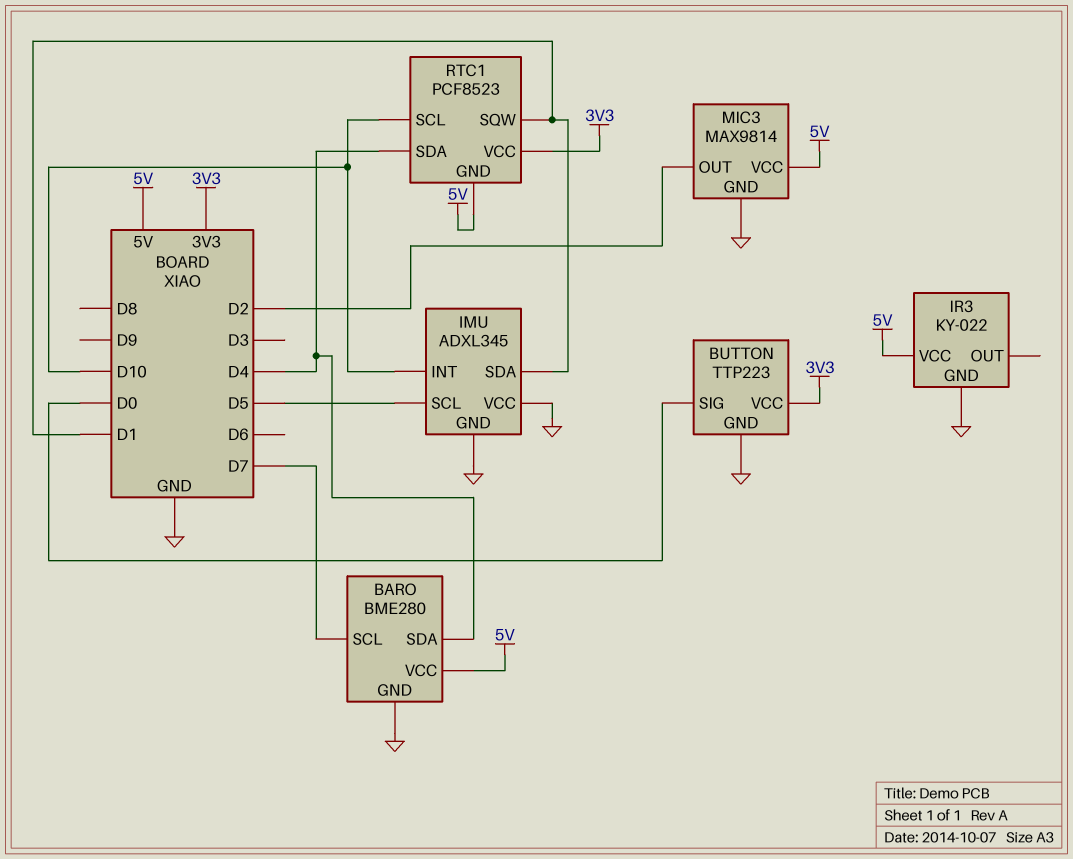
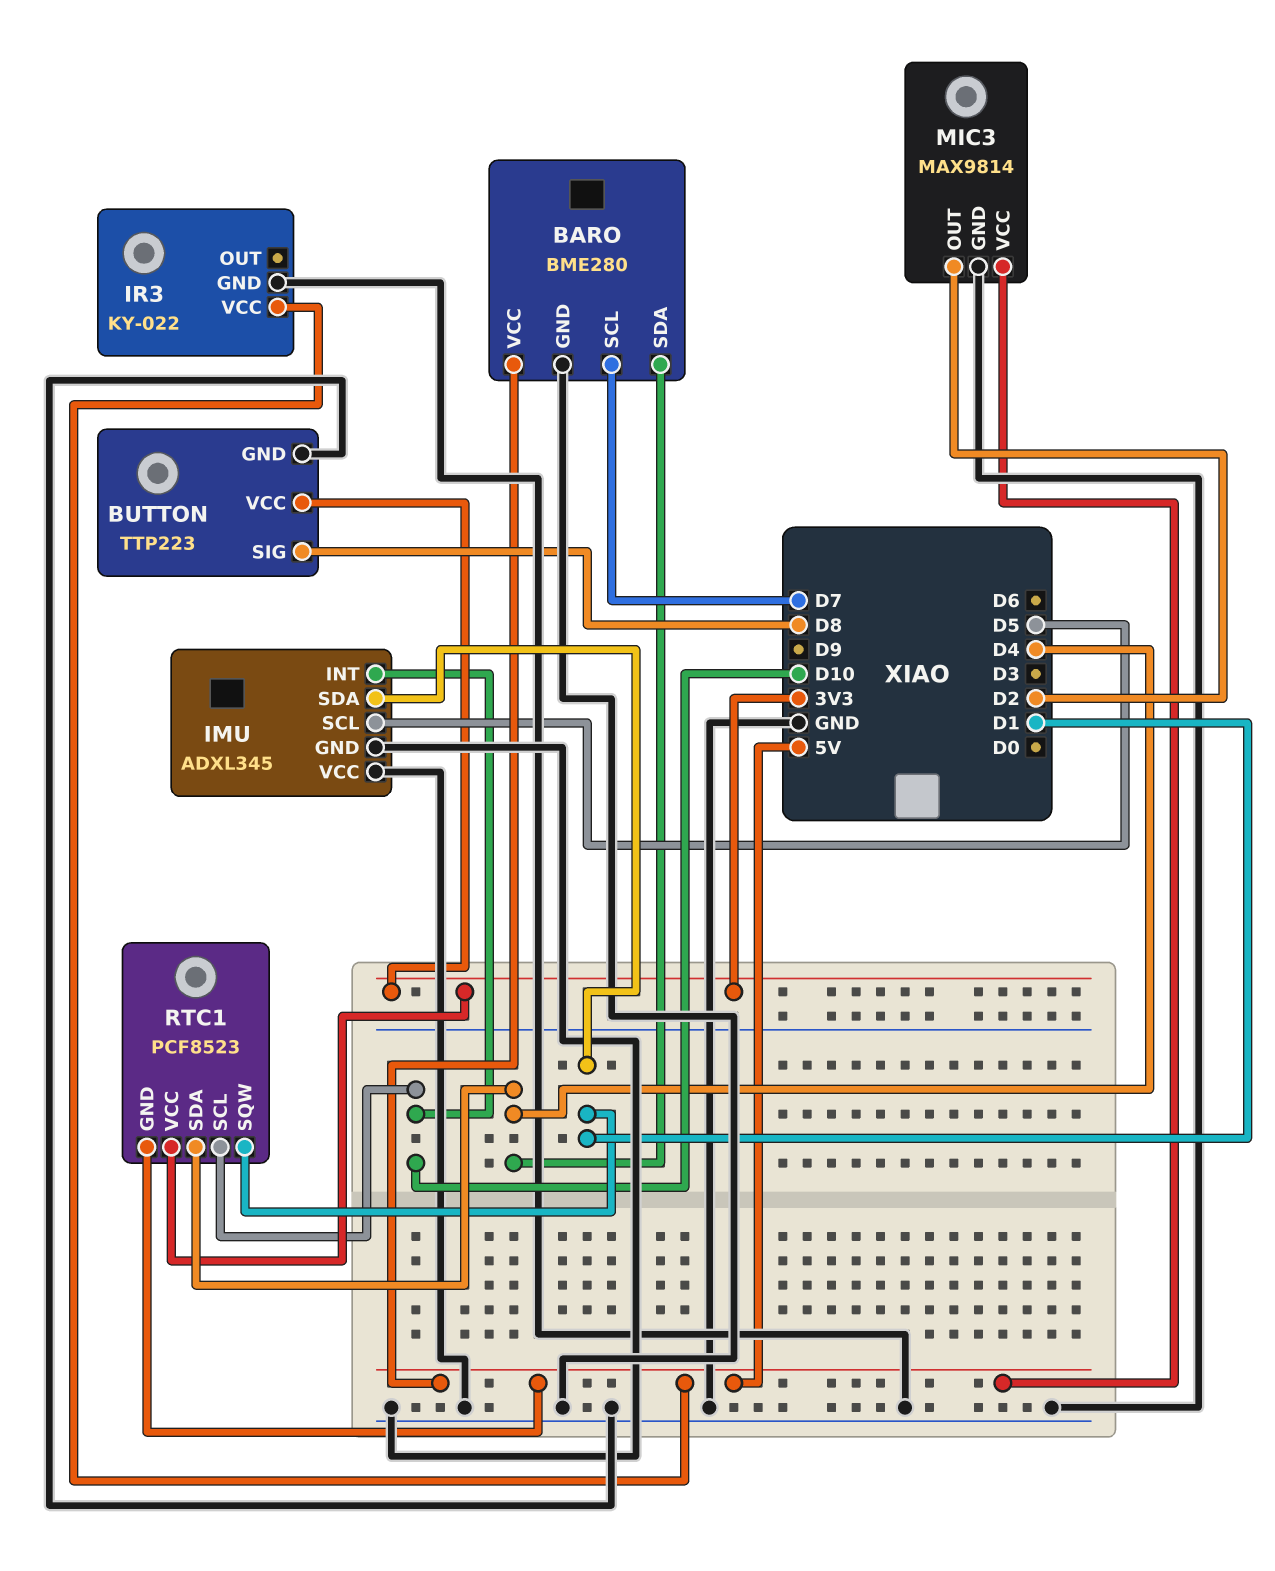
BUTTON pin SIG: D0 -> D8

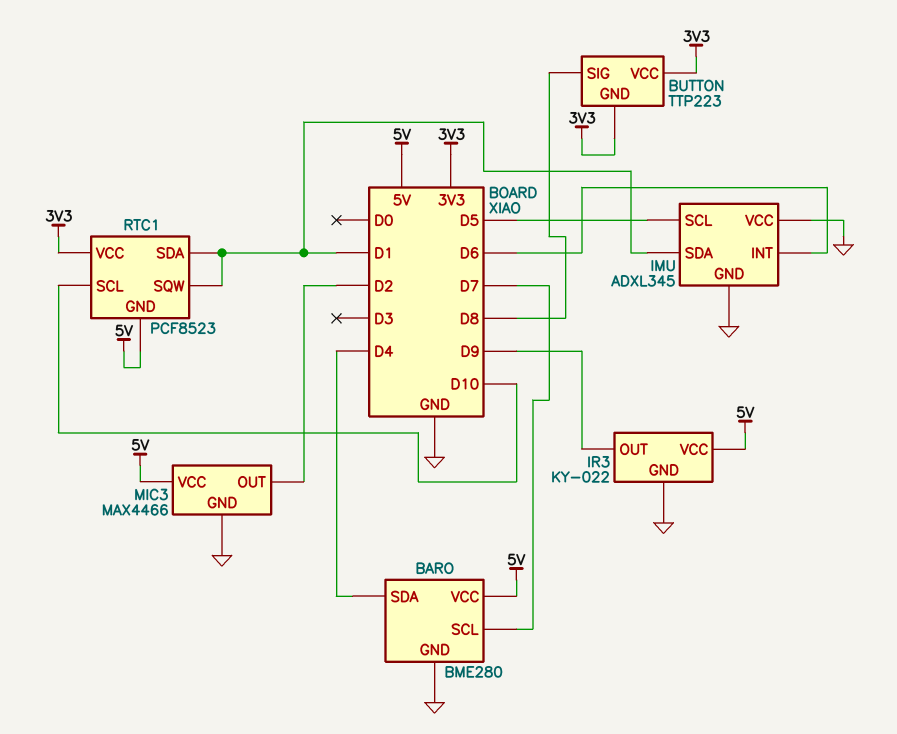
BUTTON pin GND: GND -> 3V3
IMU pin INT: D10 -> D6
IR3 pin OUT: none -> D9
MIC3: MAX9814 -> MAX4466
RTC1 pin SDA: D4 -> D1

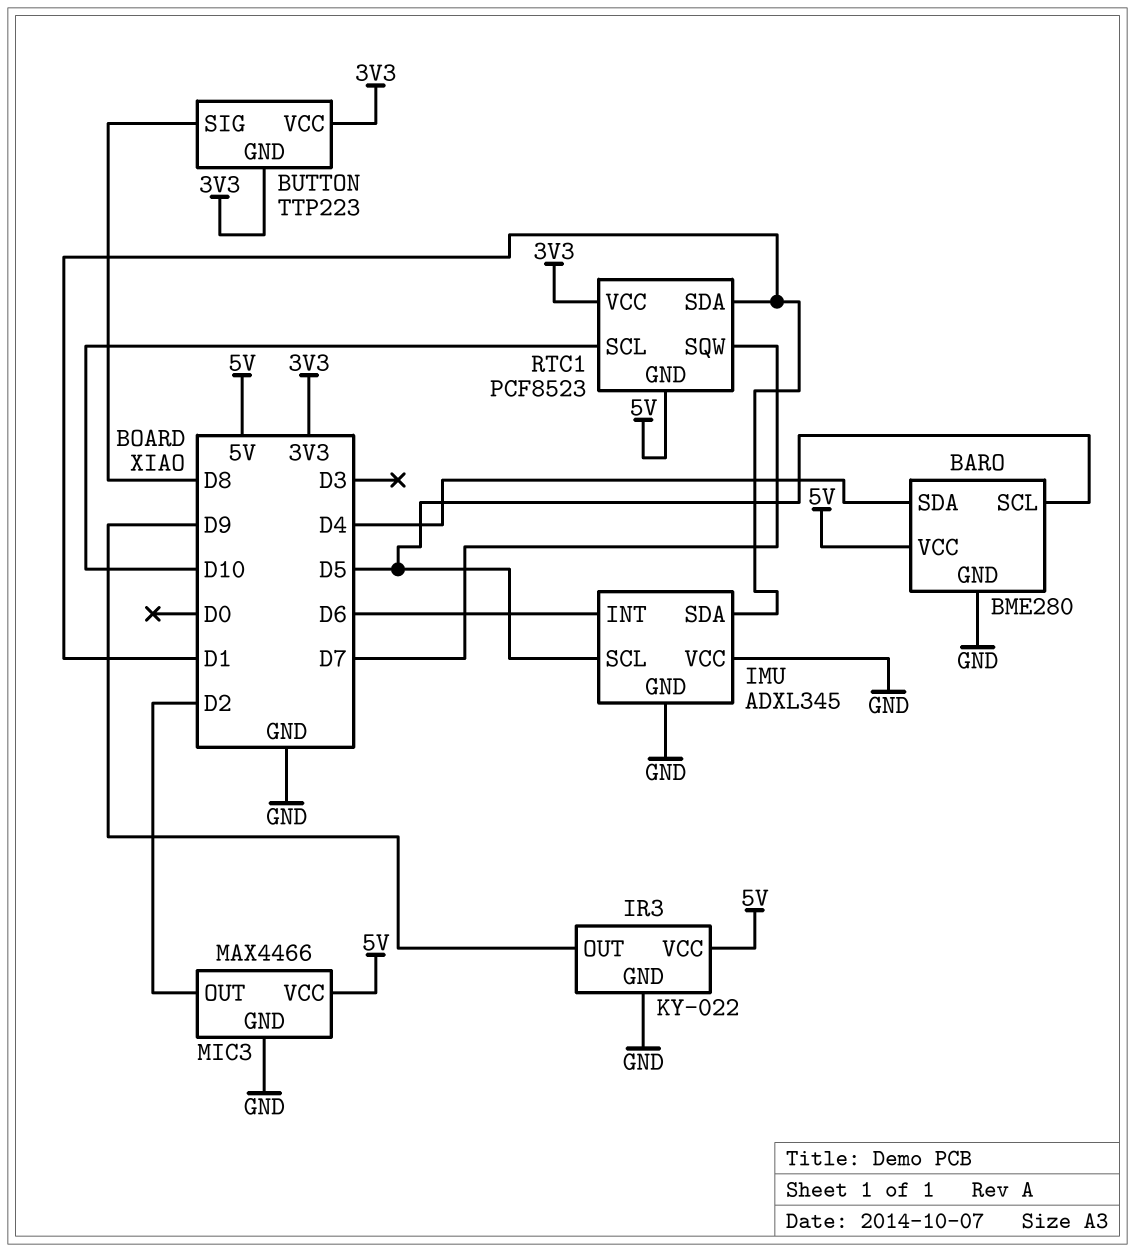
BARO pin SCL: D7 -> D5
RTC1 pin SQW: D1 -> D7

